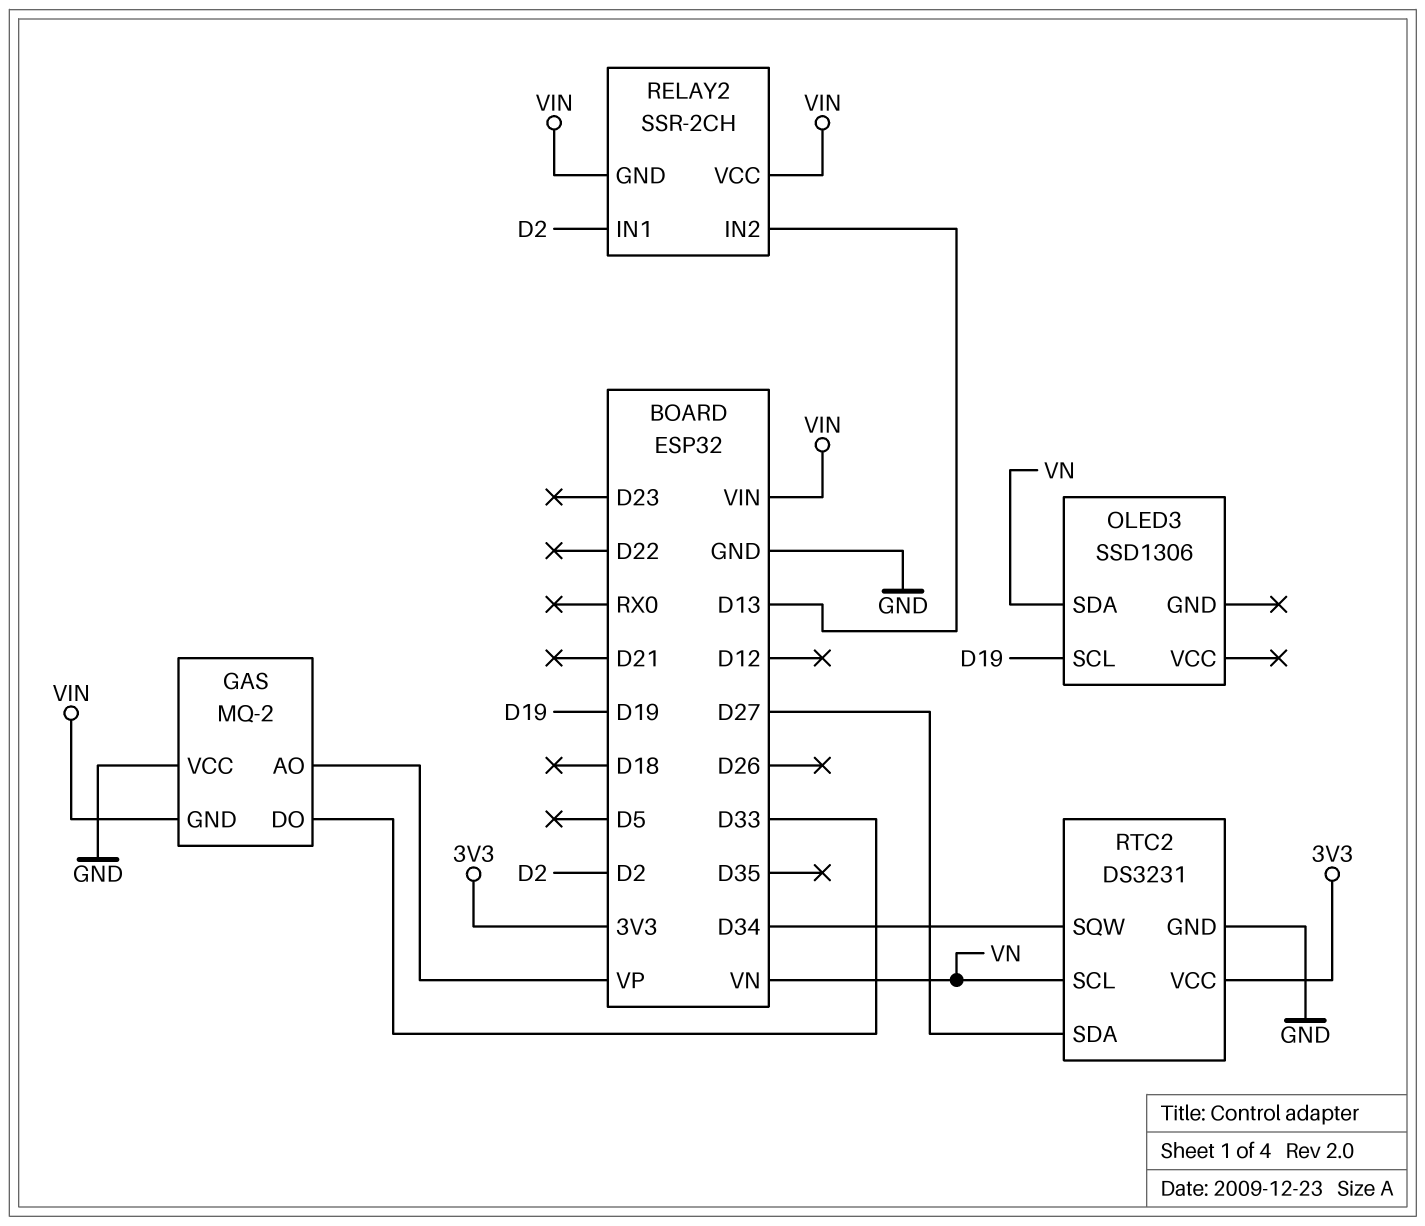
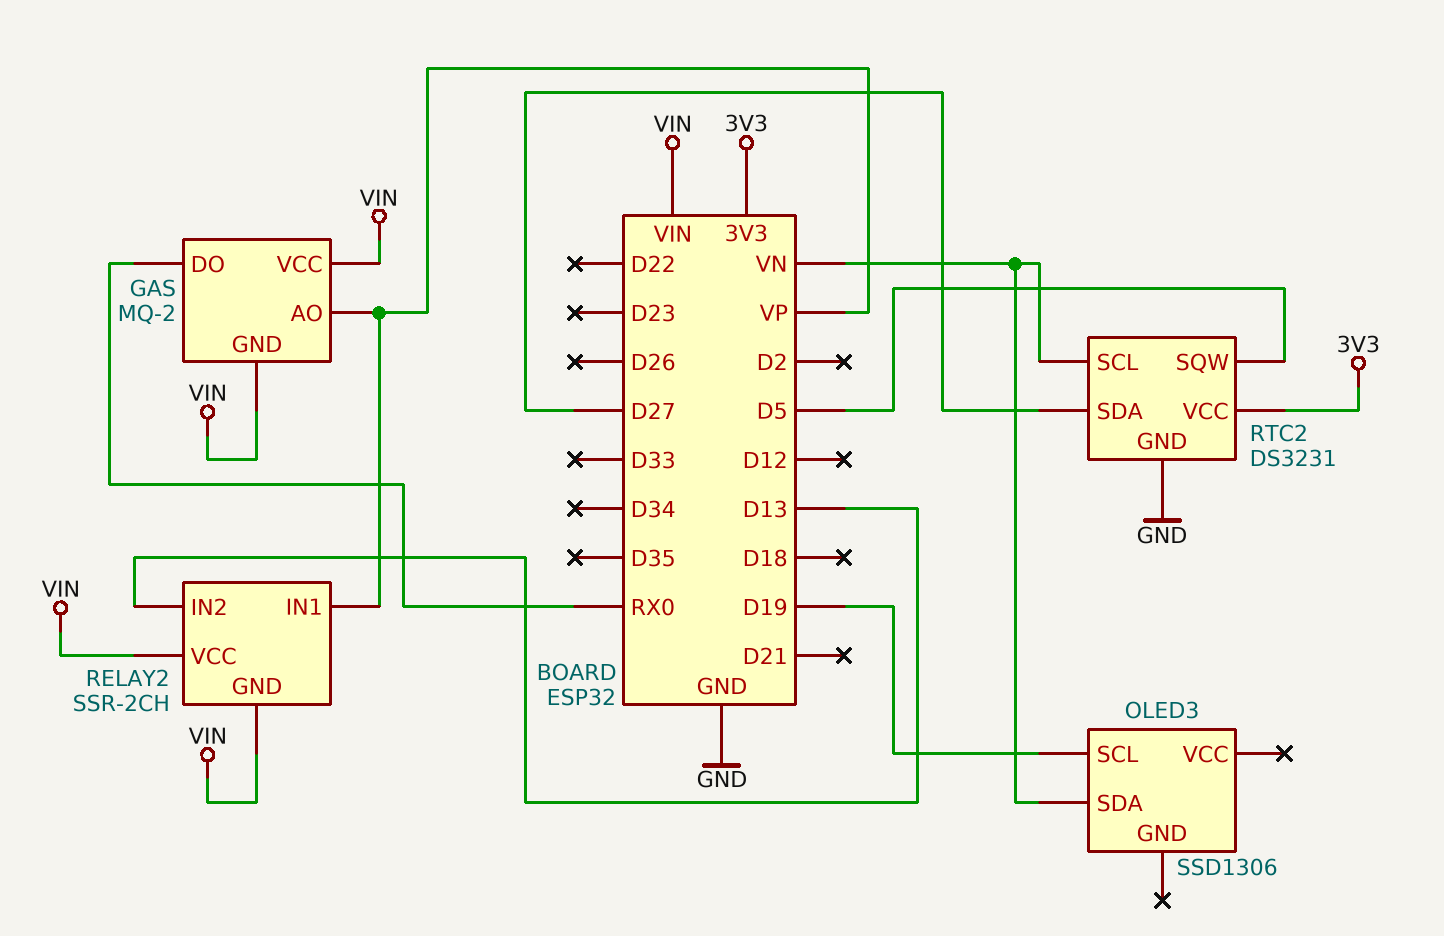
GAS pin DO: D33 -> RX0
GAS pin VCC: GND -> VIN
RELAY2 pin IN1: D2 -> VP
RTC2 pin SQW: D34 -> D5

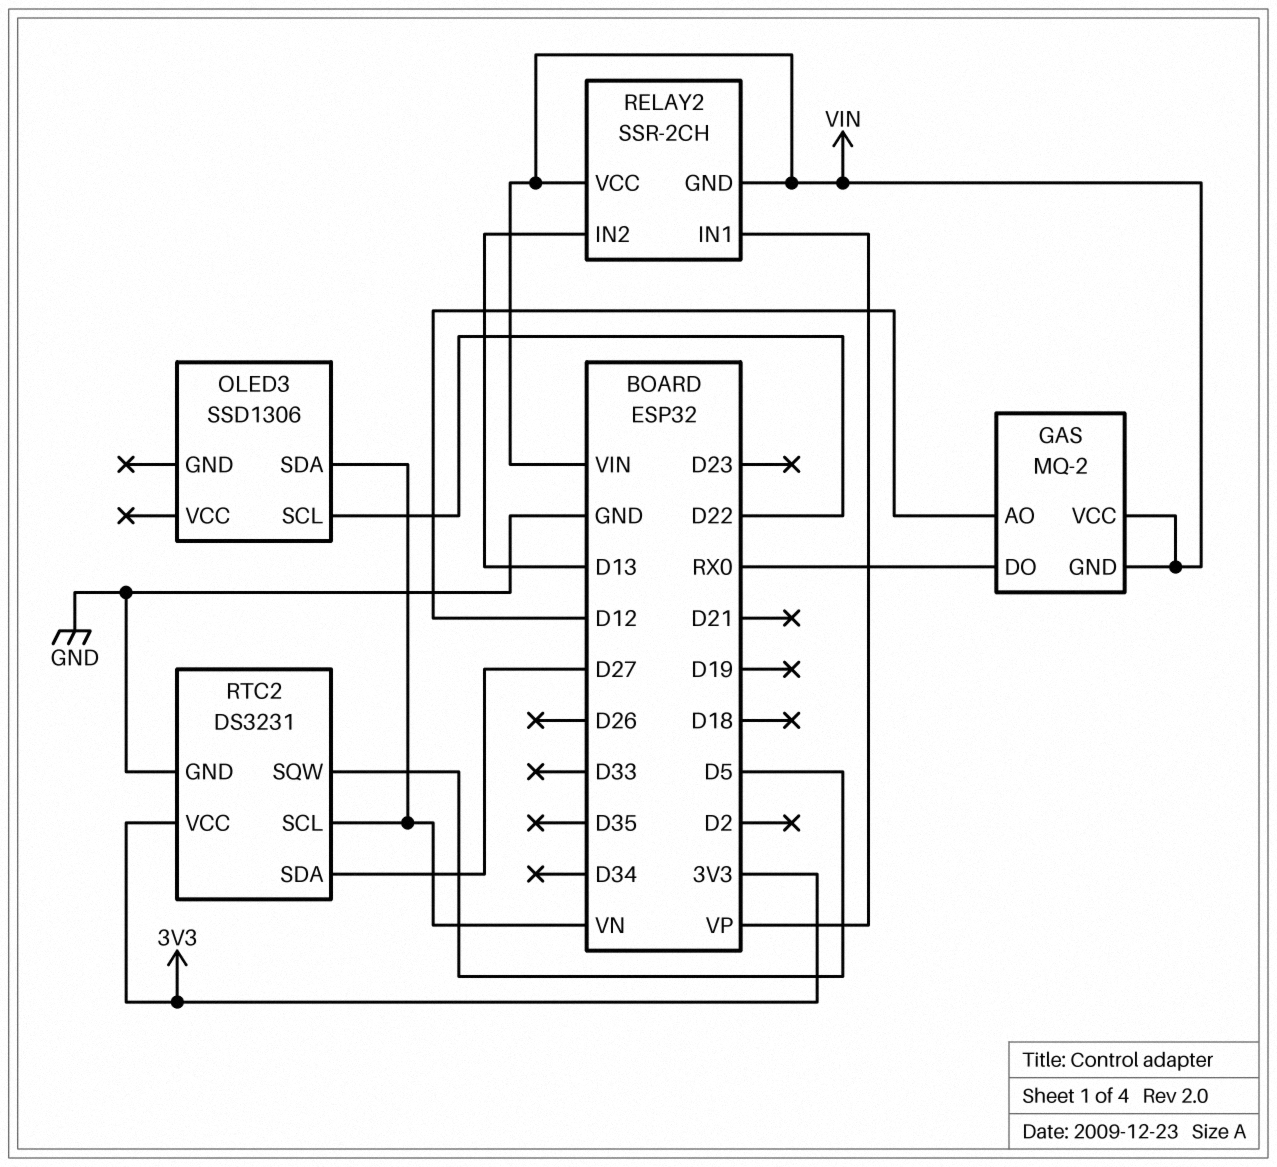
GAS pin AO: VP -> D12
OLED3 pin SCL: D19 -> D22

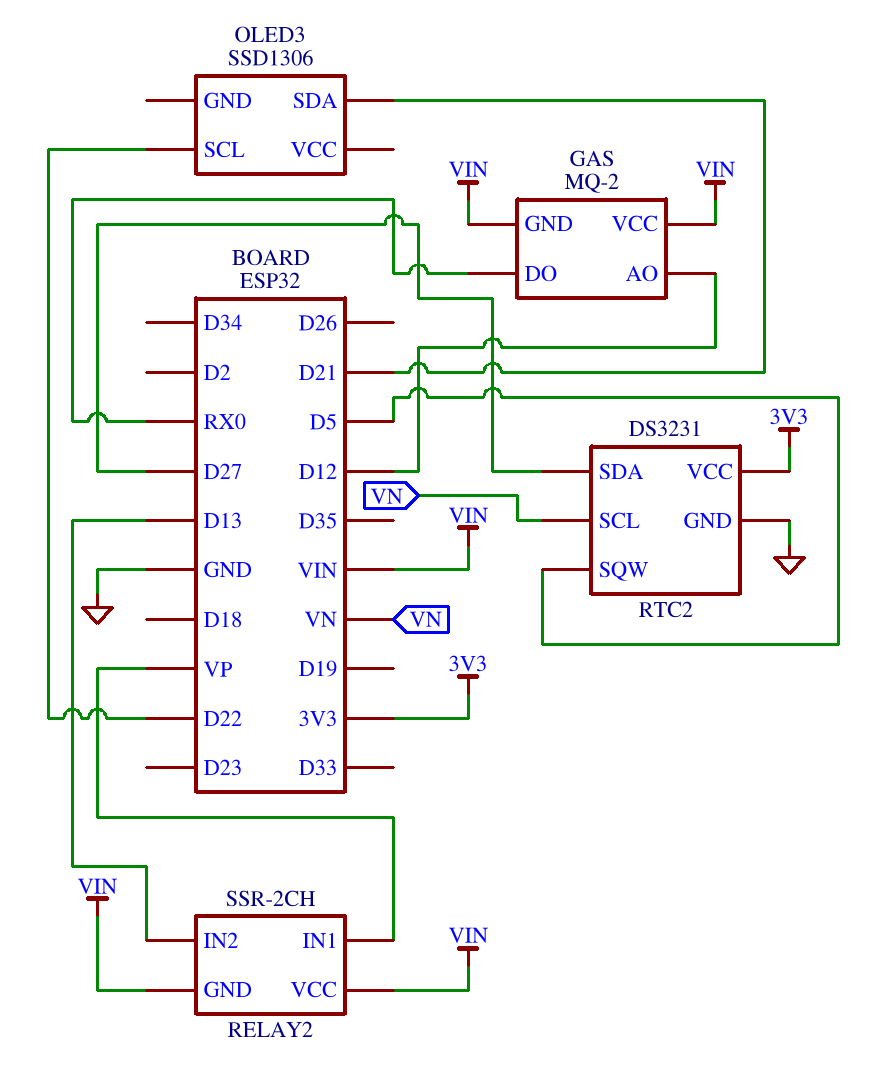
OLED3 pin SDA: VN -> D21

